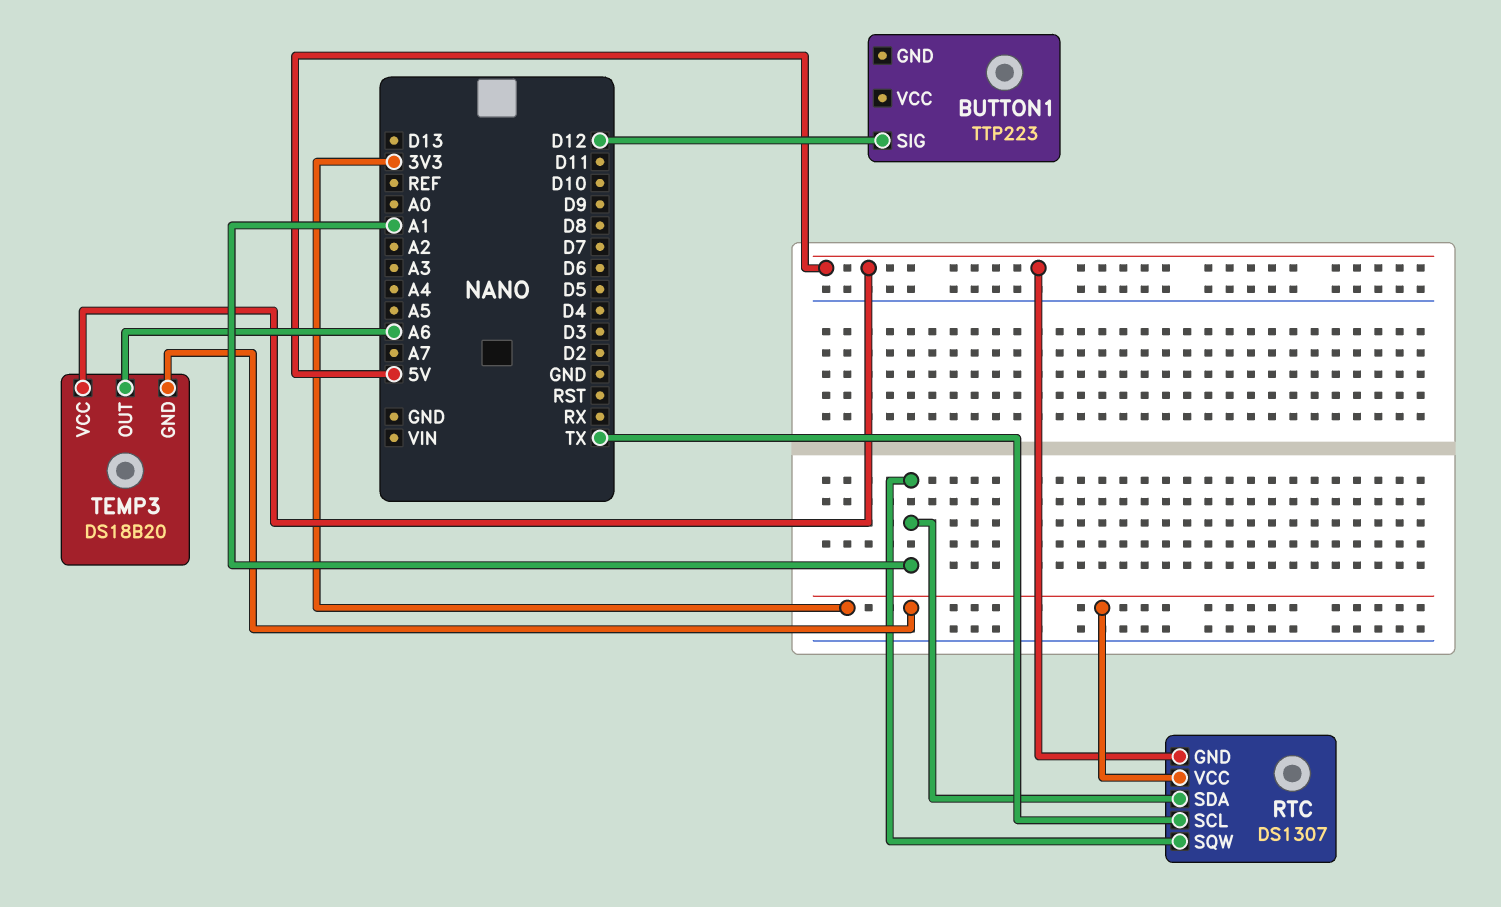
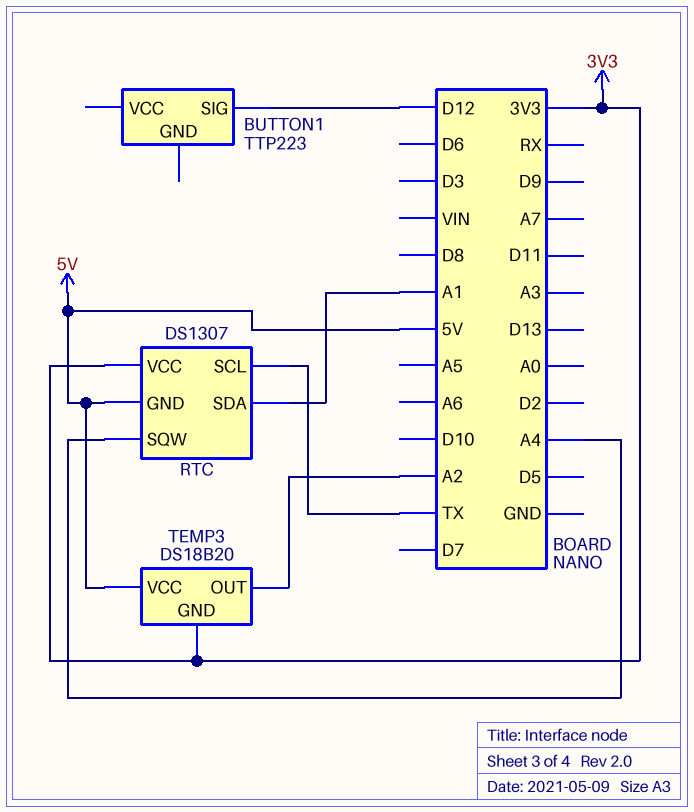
RTC pin SQW: A1 -> A4
TEMP3 pin OUT: A6 -> A2

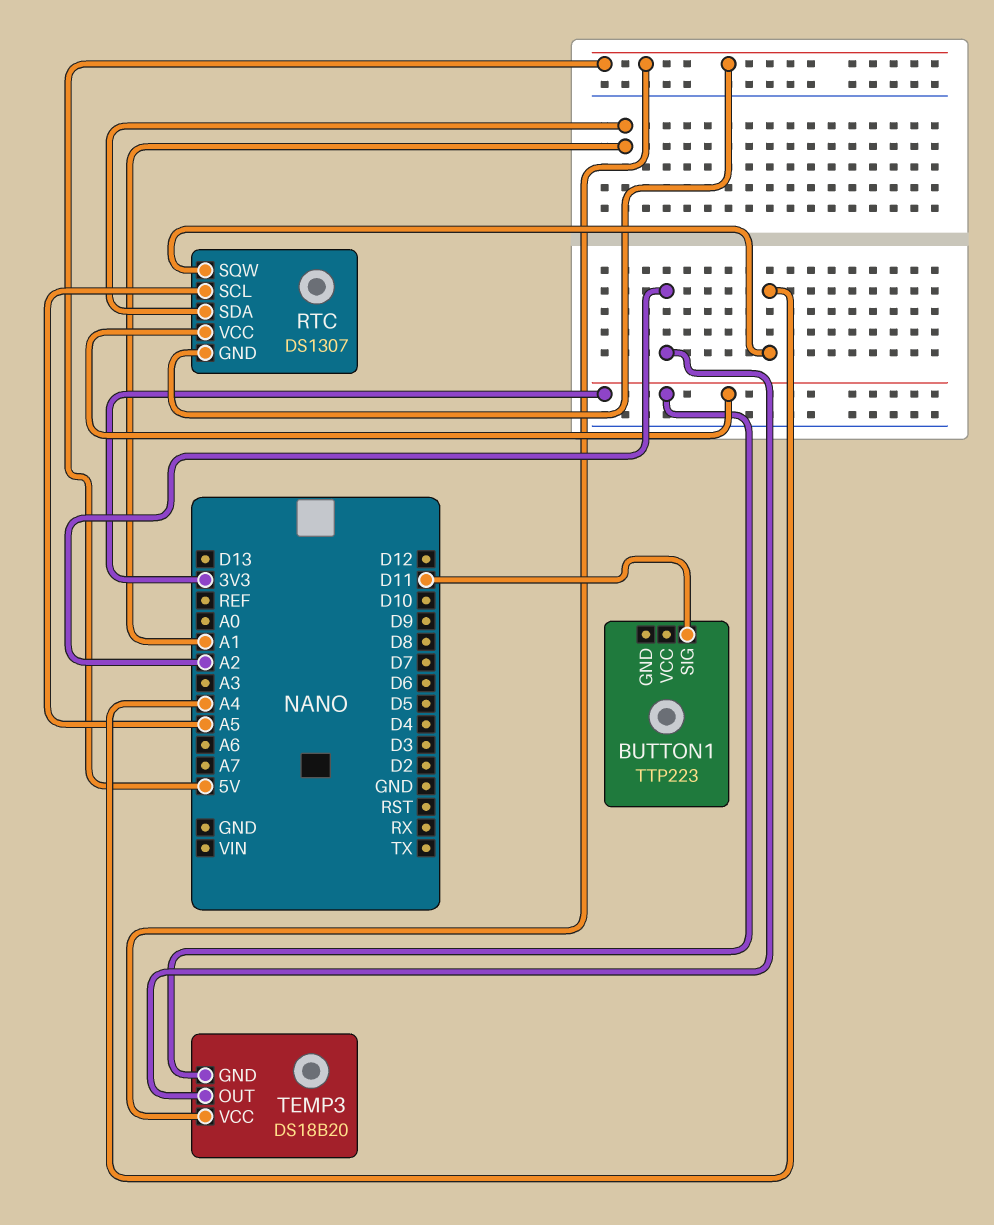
BUTTON1 pin SIG: D12 -> D11
RTC pin SCL: TX -> A5

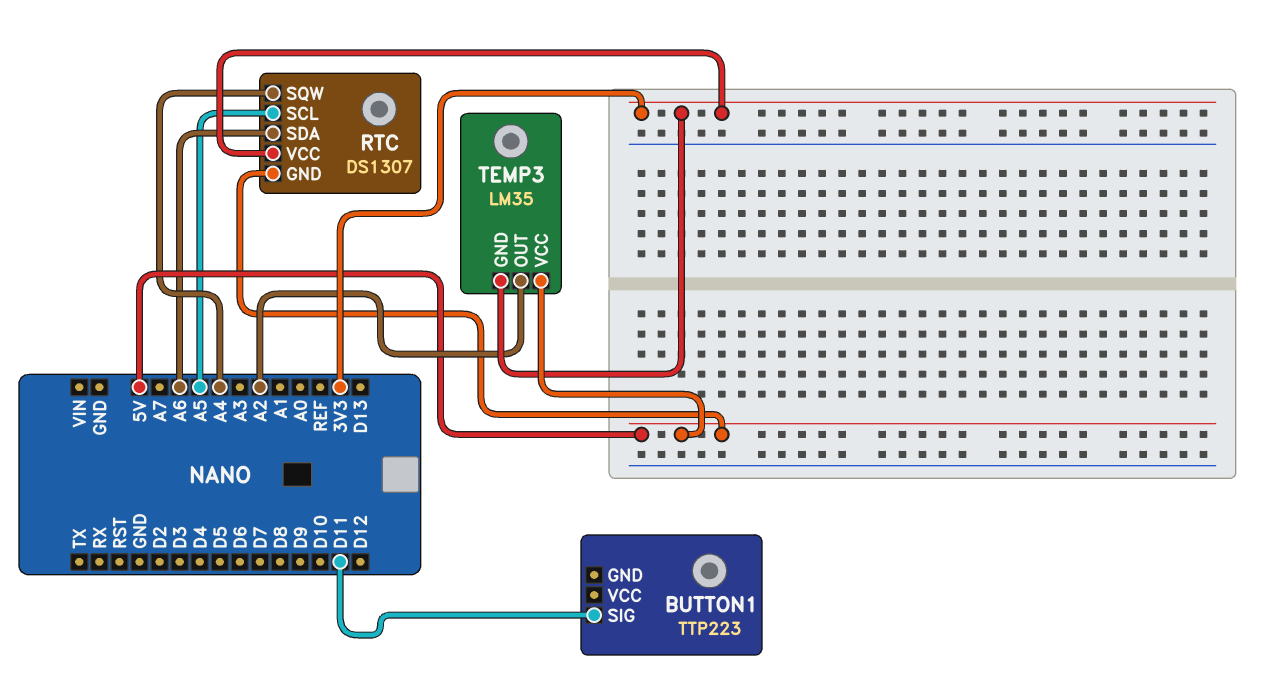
RTC pin SDA: A1 -> A6
TEMP3: DS18B20 -> LM35

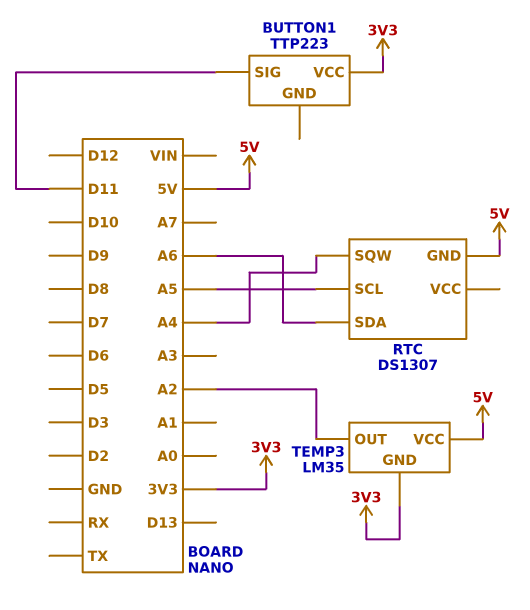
BUTTON1 pin VCC: none -> 3V3
RTC pin VCC: 3V3 -> none

